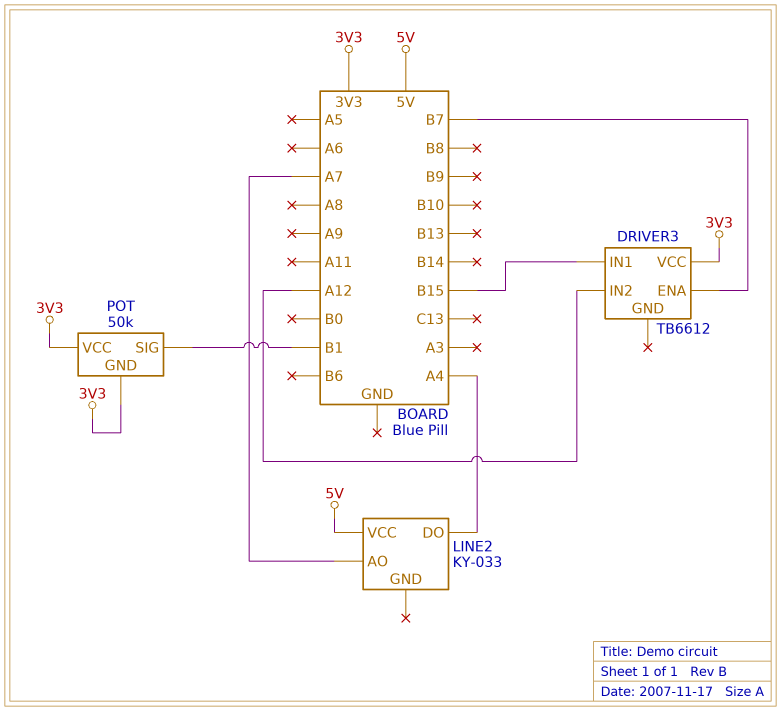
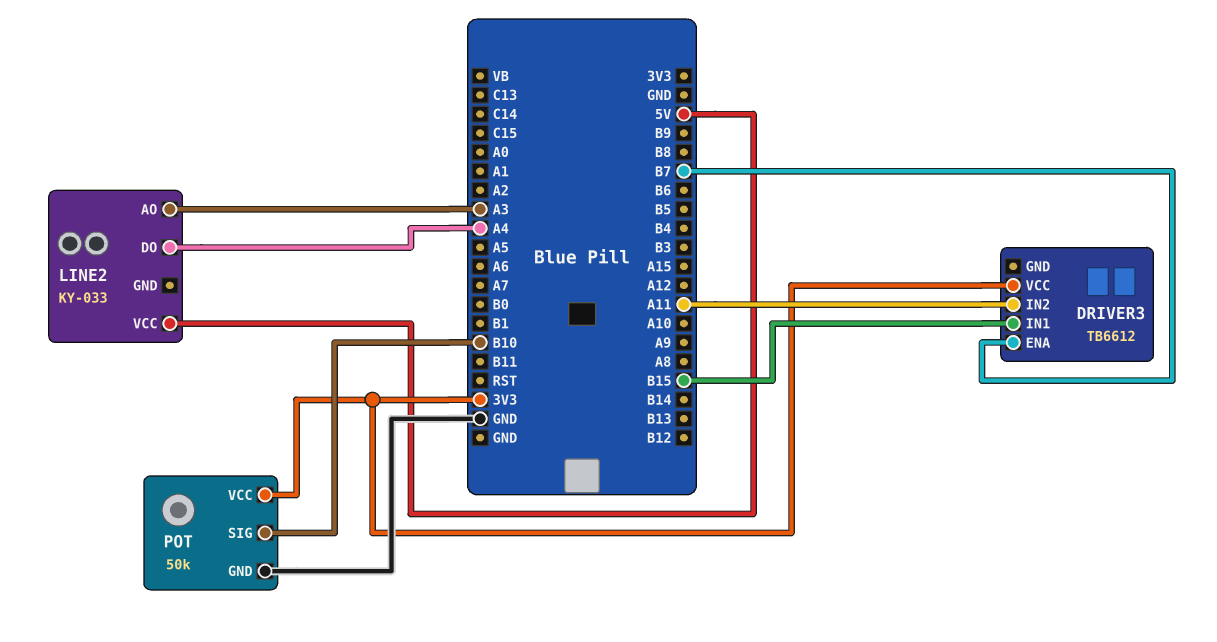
DRIVER3 pin IN2: A12 -> A11
LINE2 pin AO: A7 -> A3
POT pin GND: 3V3 -> GND
POT pin SIG: B1 -> B10

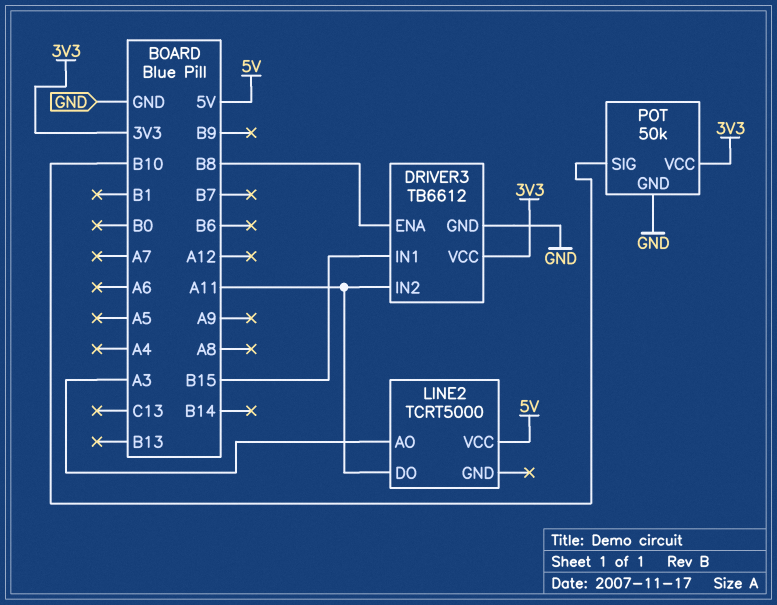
DRIVER3 pin ENA: B7 -> B8
DRIVER3 pin GND: none -> GND
LINE2: KY-033 -> TCRT5000
LINE2 pin DO: A4 -> A11

